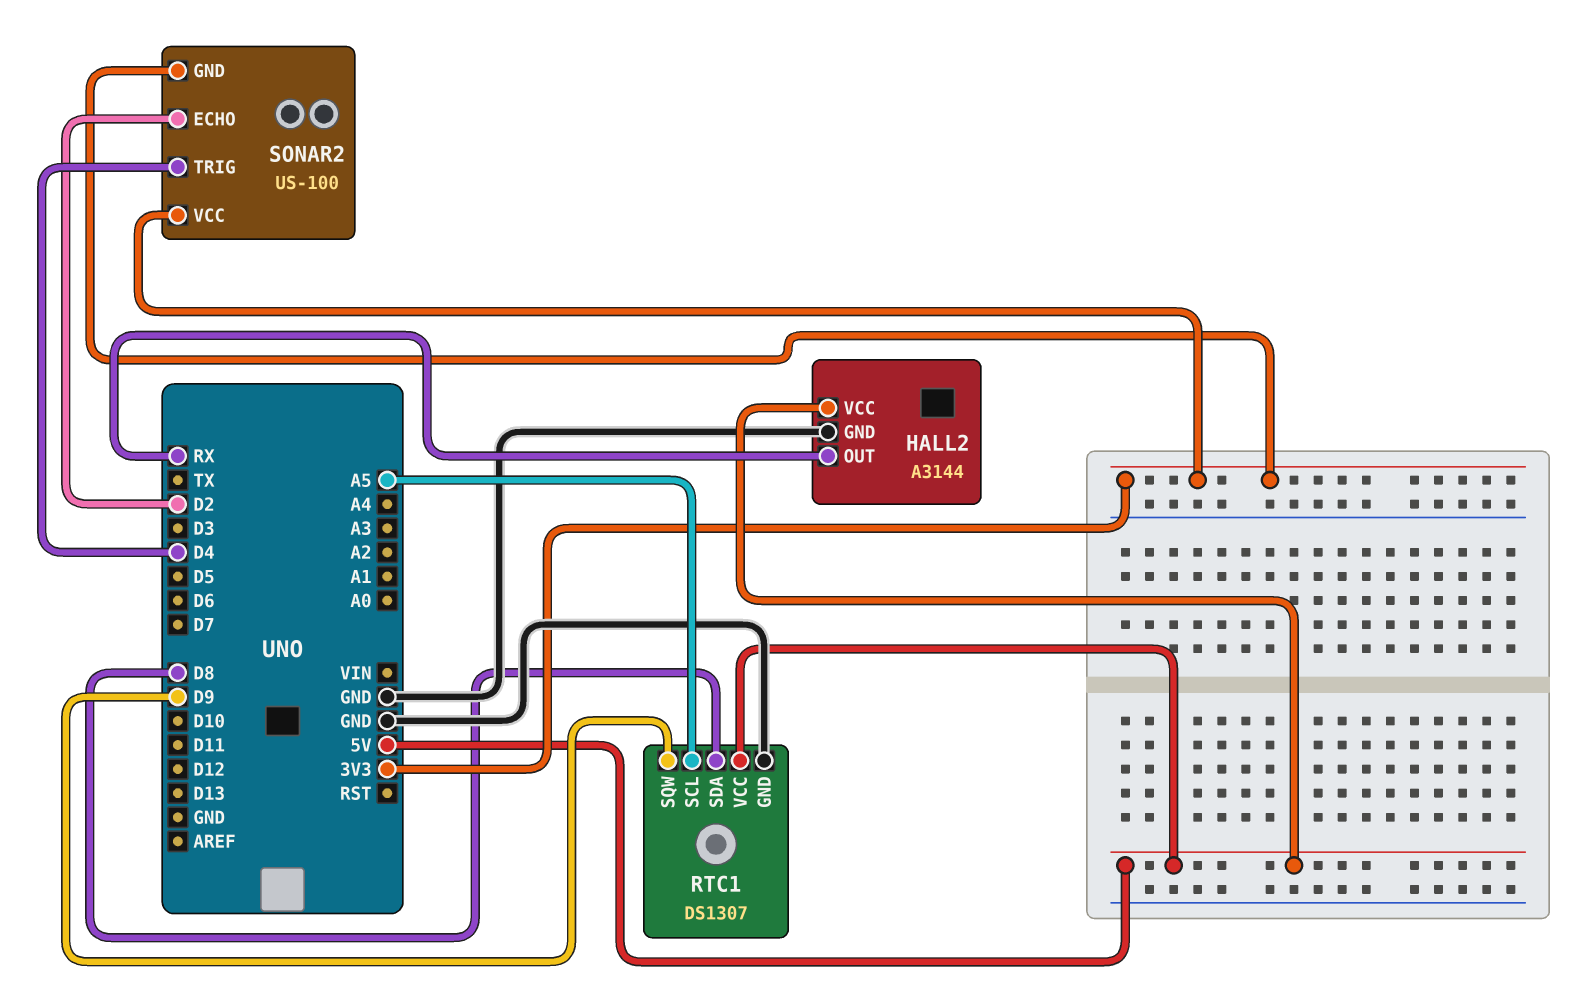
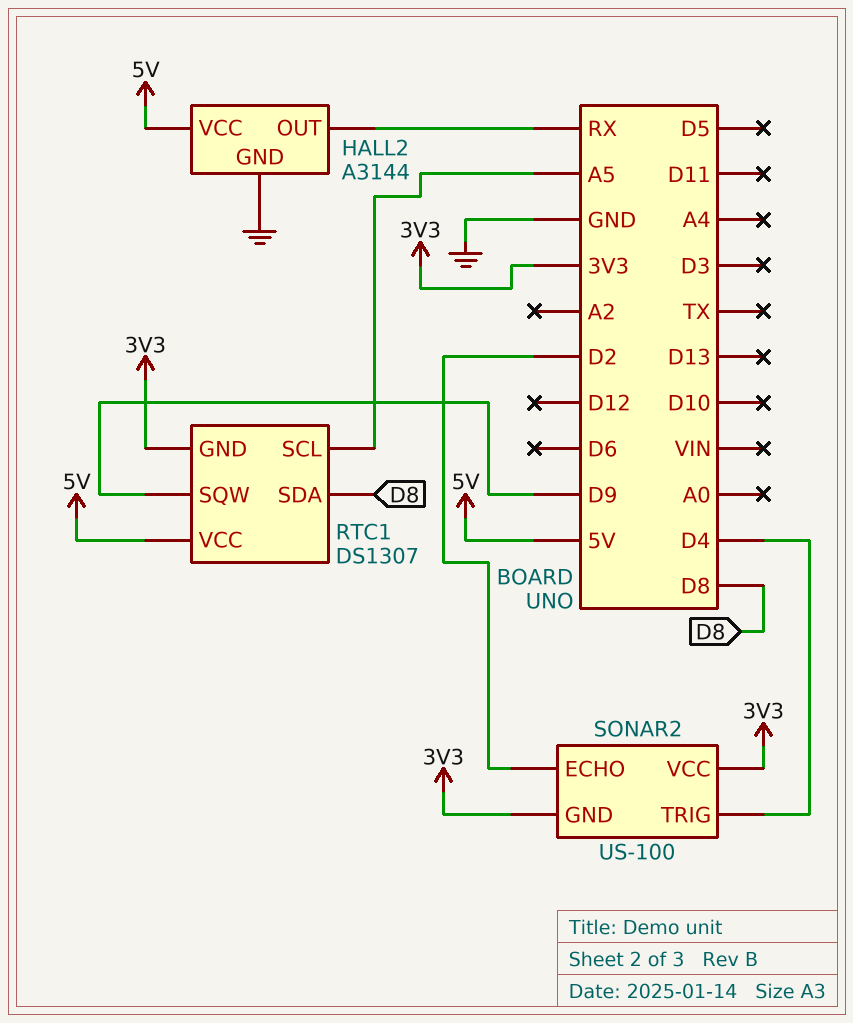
RTC1 pin GND: GND -> 3V3

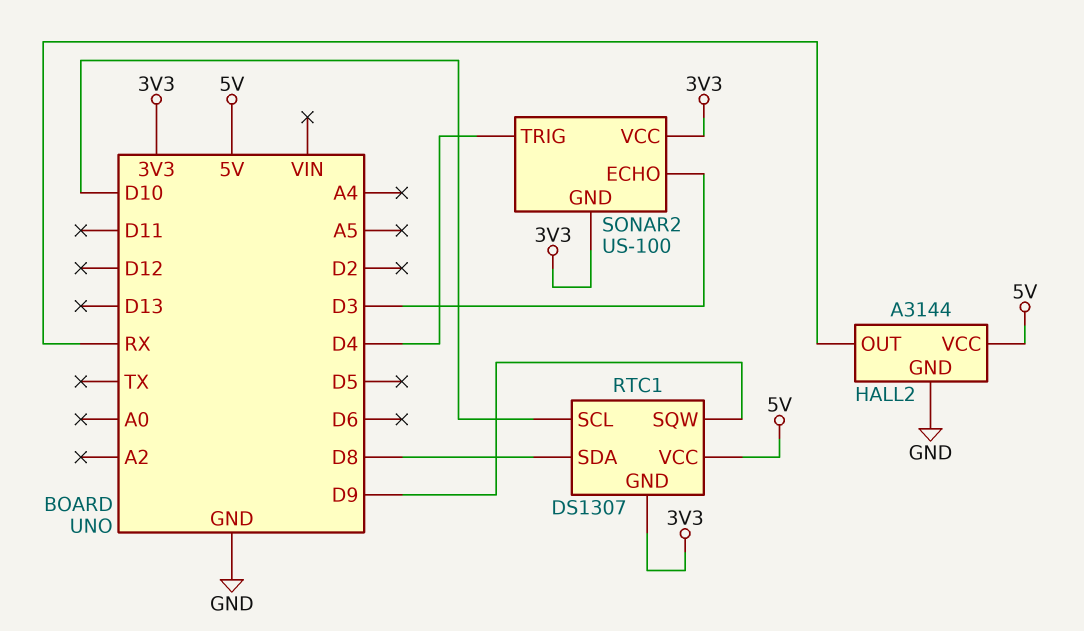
RTC1 pin SCL: A5 -> D10
SONAR2 pin ECHO: D2 -> D3

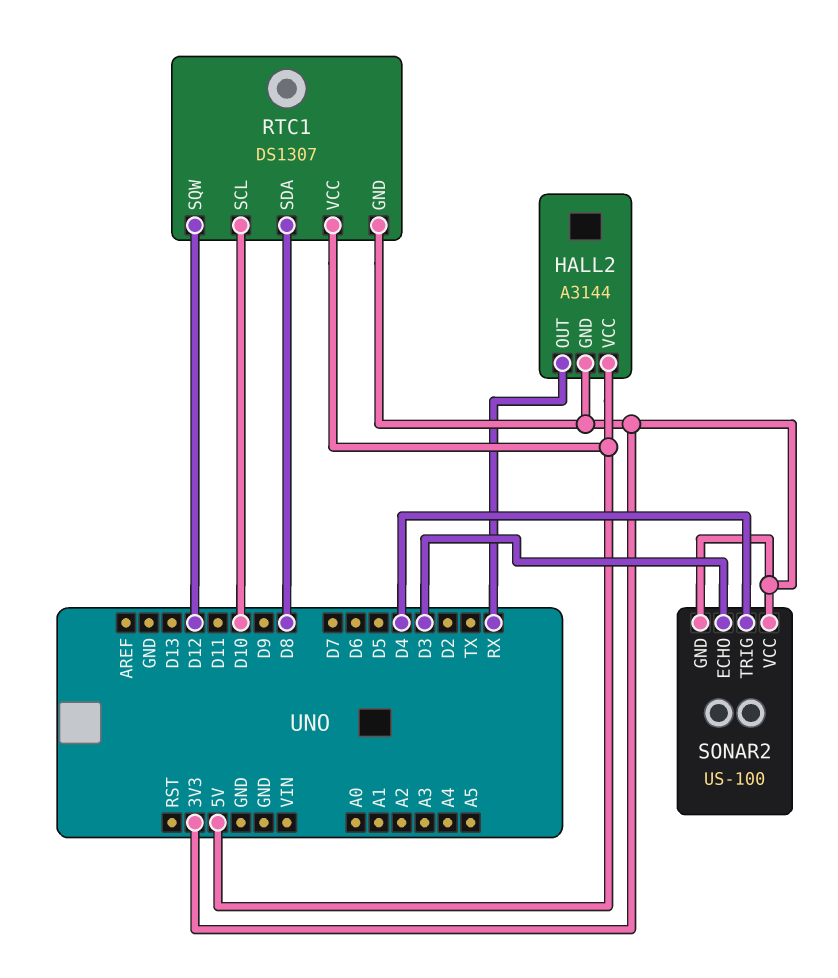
HALL2 pin GND: GND -> 3V3
RTC1 pin SQW: D9 -> D12

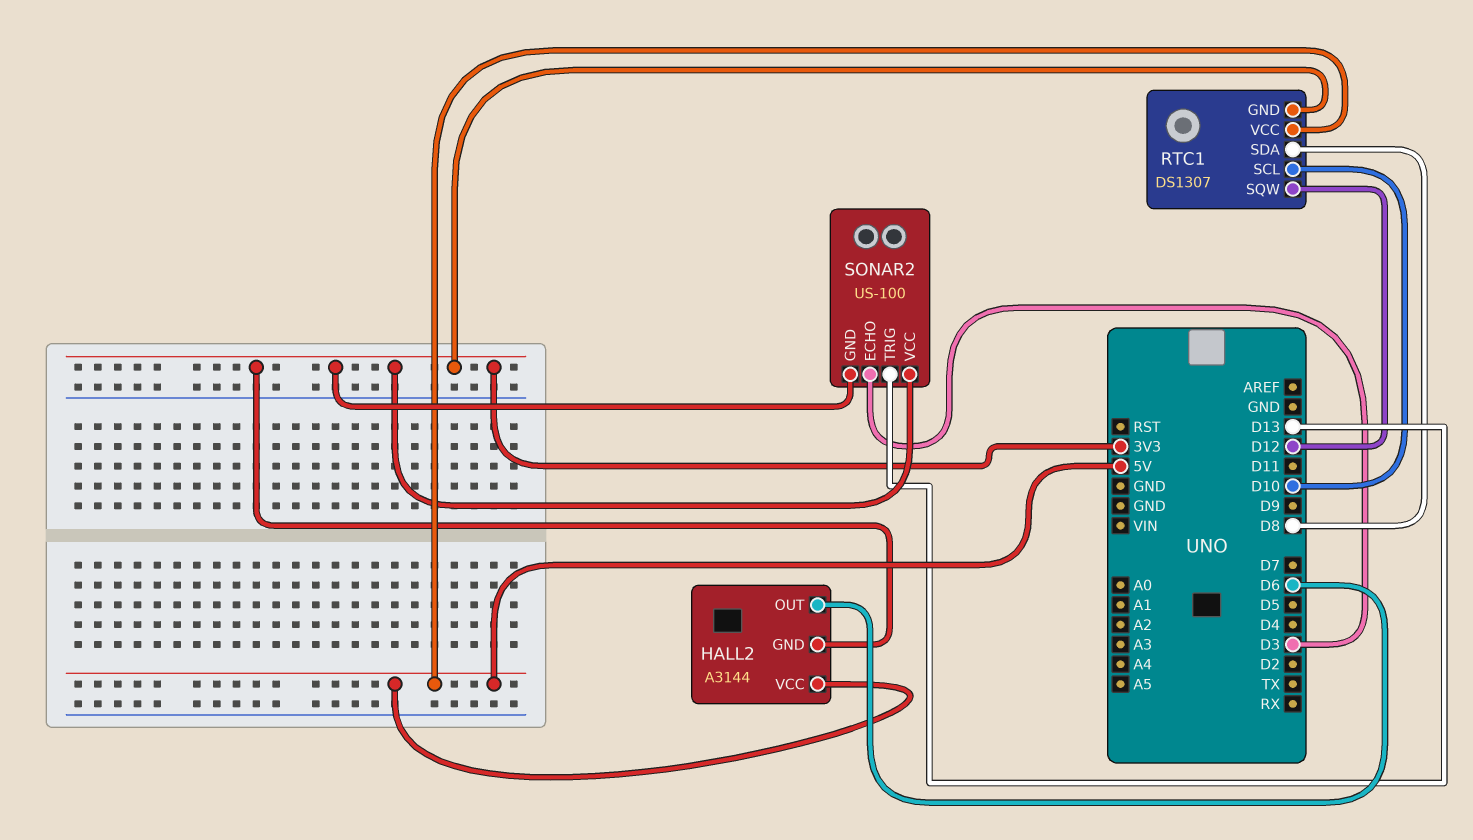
HALL2 pin OUT: RX -> D6
SONAR2 pin TRIG: D4 -> D13

